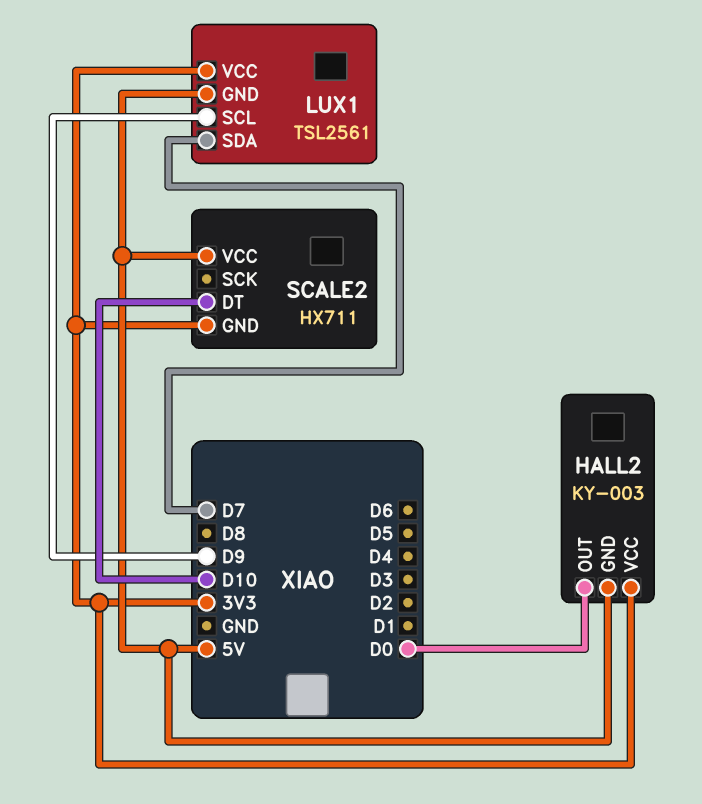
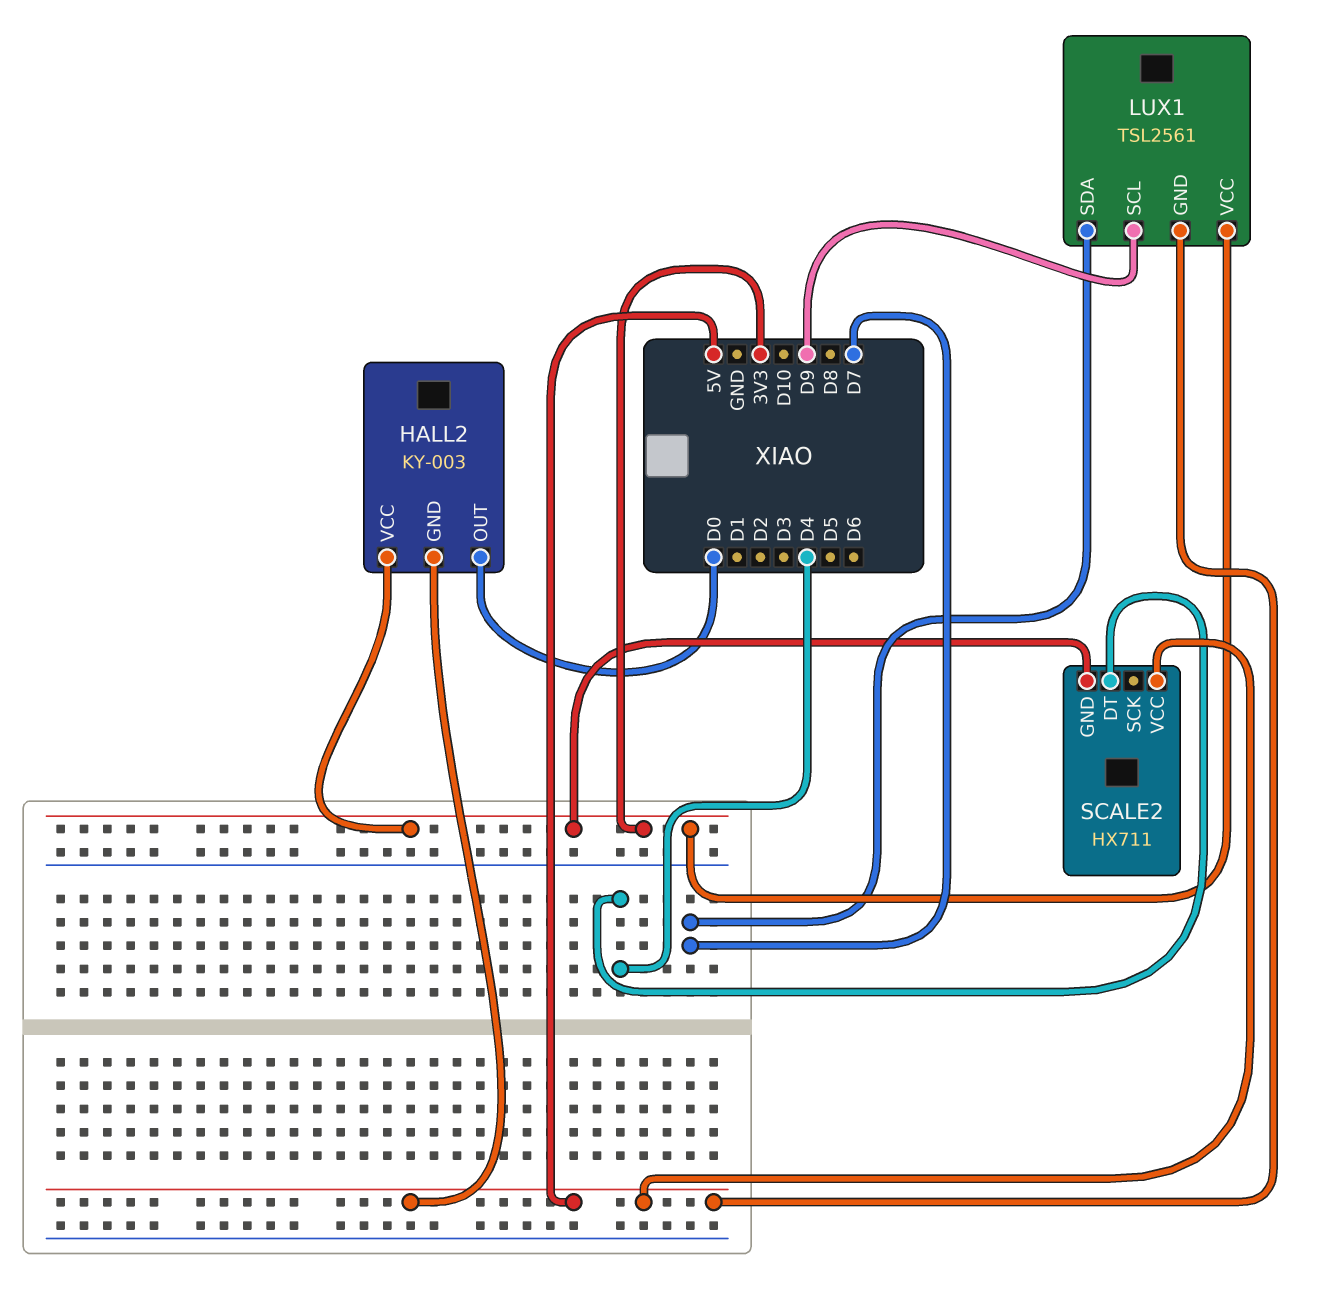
SCALE2 pin DT: D10 -> D4

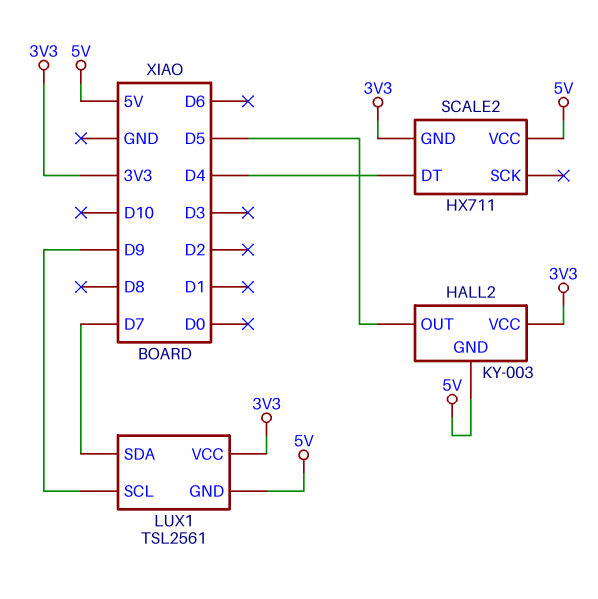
HALL2 pin OUT: D0 -> D5

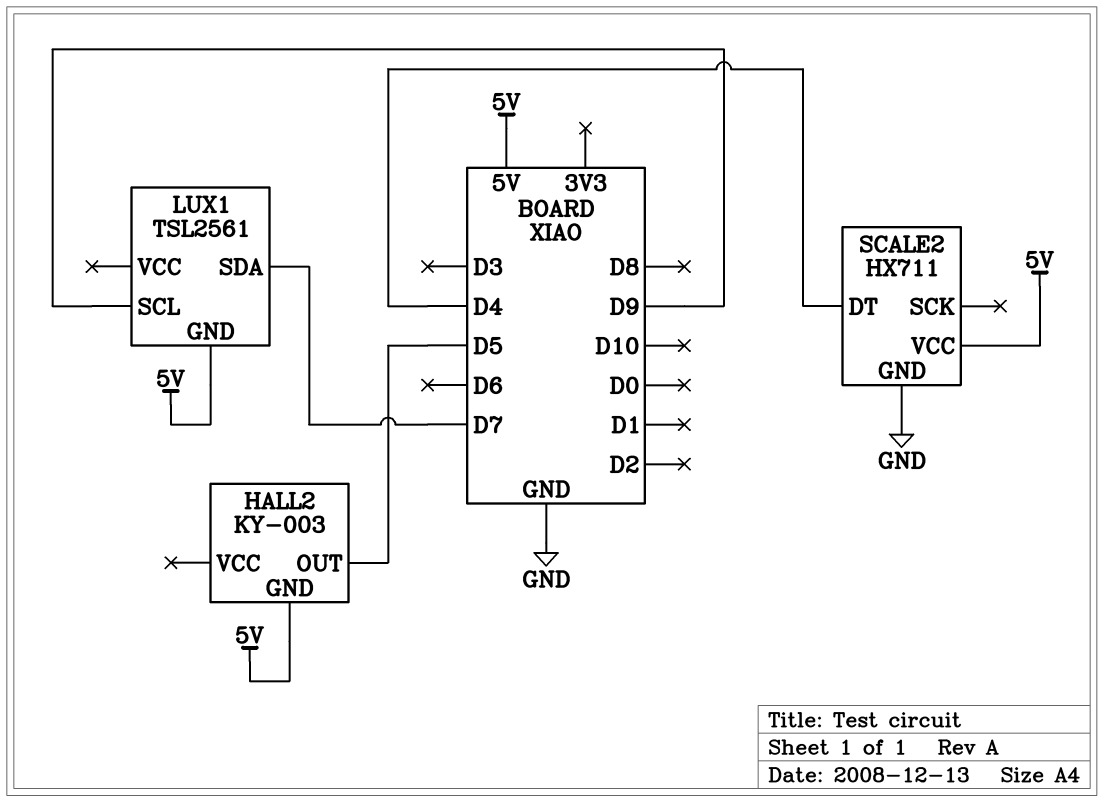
HALL2 pin VCC: 3V3 -> none
LUX1 pin VCC: 3V3 -> none
SCALE2 pin GND: 3V3 -> GND

